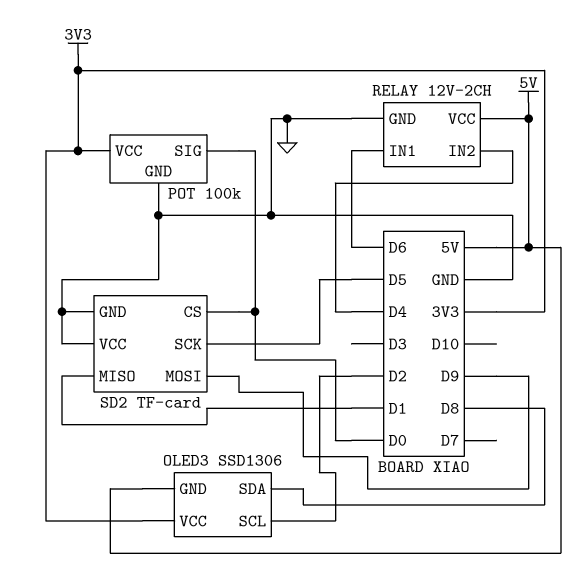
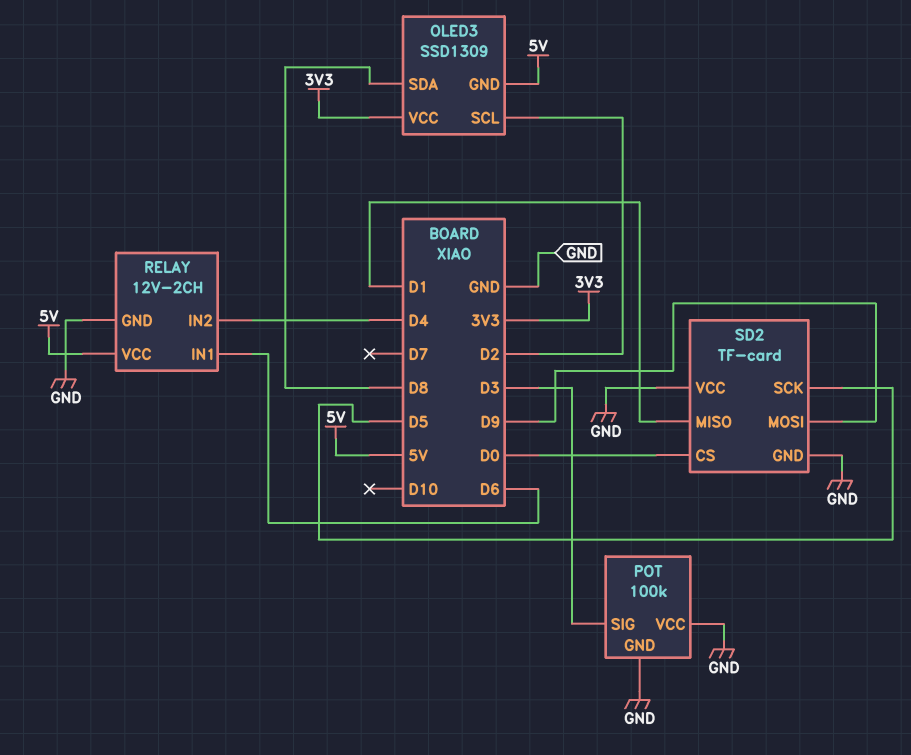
OLED3: SSD1306 -> SSD1309
POT pin SIG: D0 -> D3
POT pin VCC: 3V3 -> GND

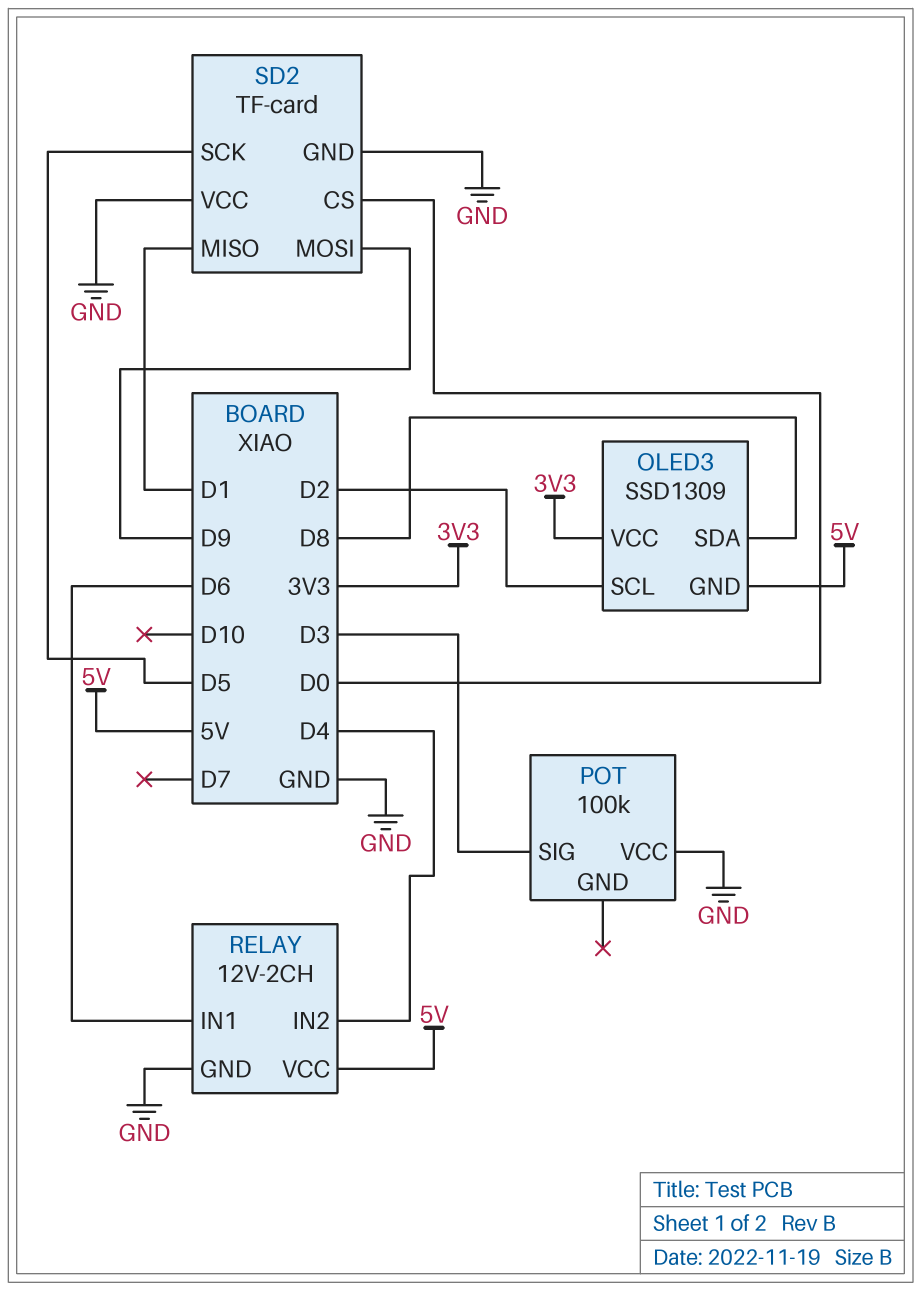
POT pin GND: GND -> none

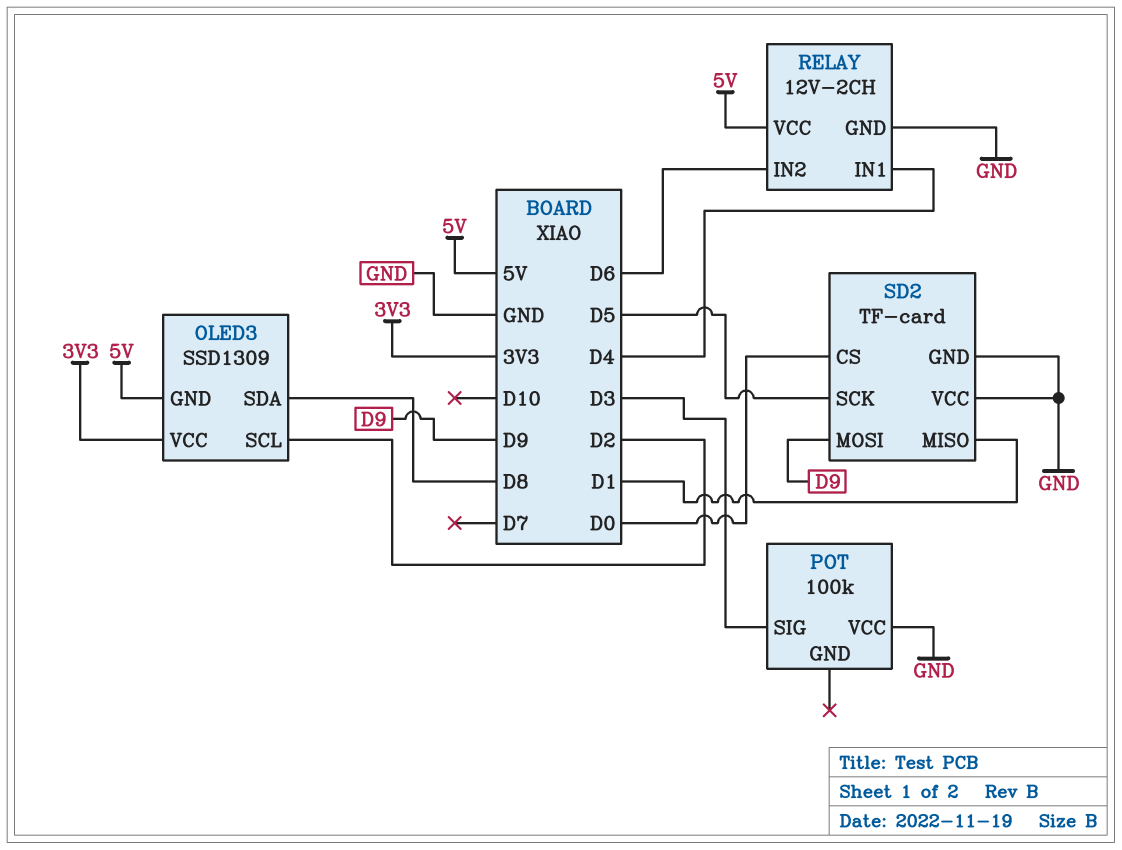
RELAY pin IN1: D6 -> D4
RELAY pin IN2: D4 -> D6

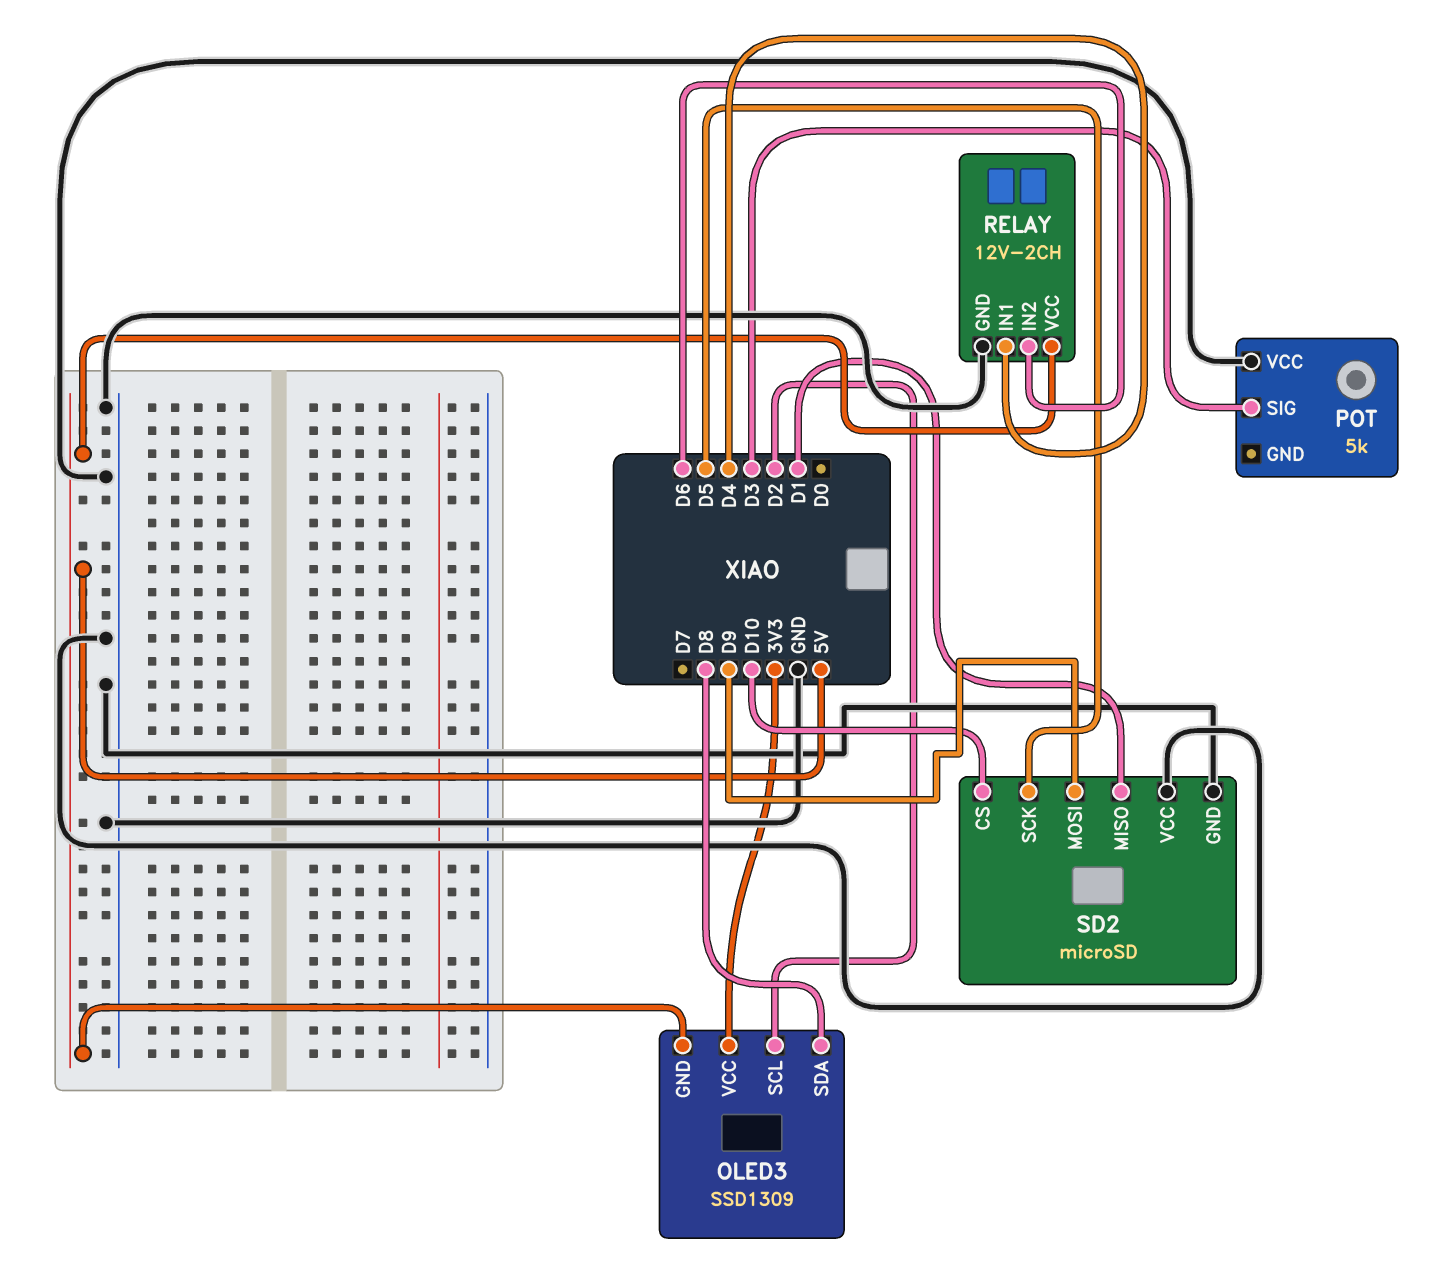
POT: 100k -> 5k
SD2: TF-card -> microSD
SD2 pin CS: D0 -> D10

